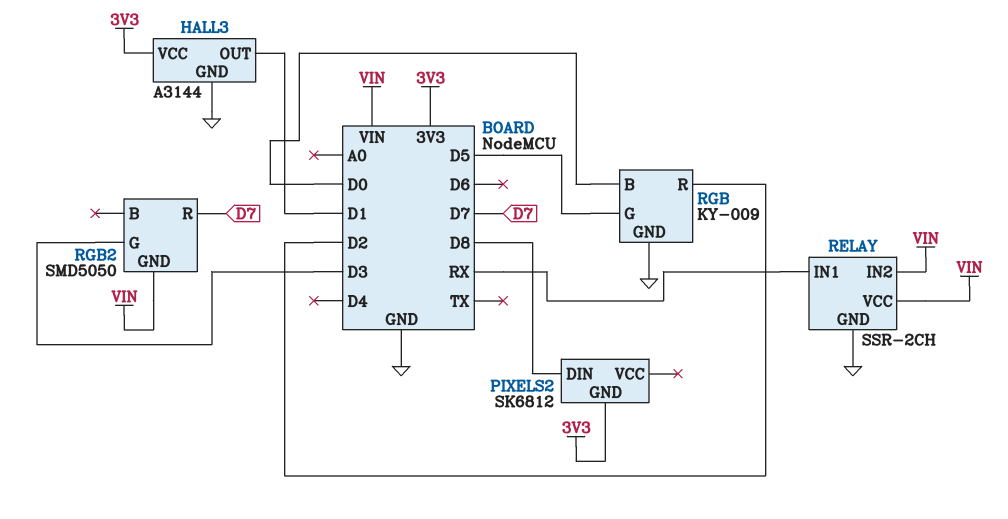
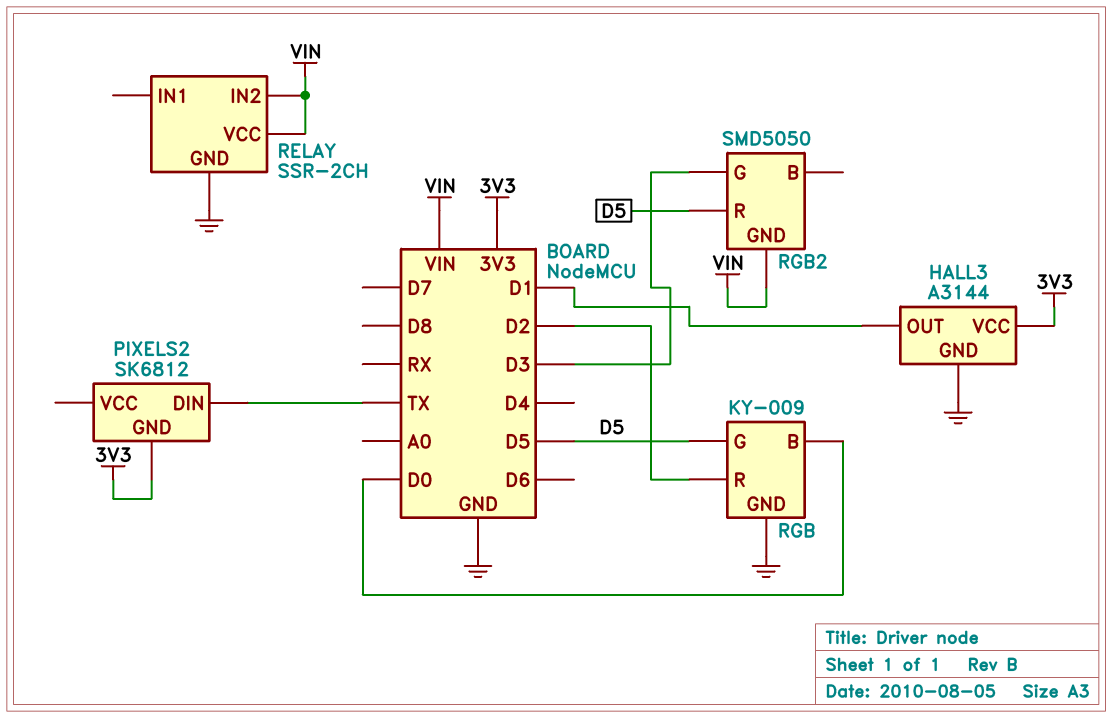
PIXELS2 pin DIN: D8 -> TX
RELAY pin IN1: RX -> none
RGB2 pin R: D7 -> D5

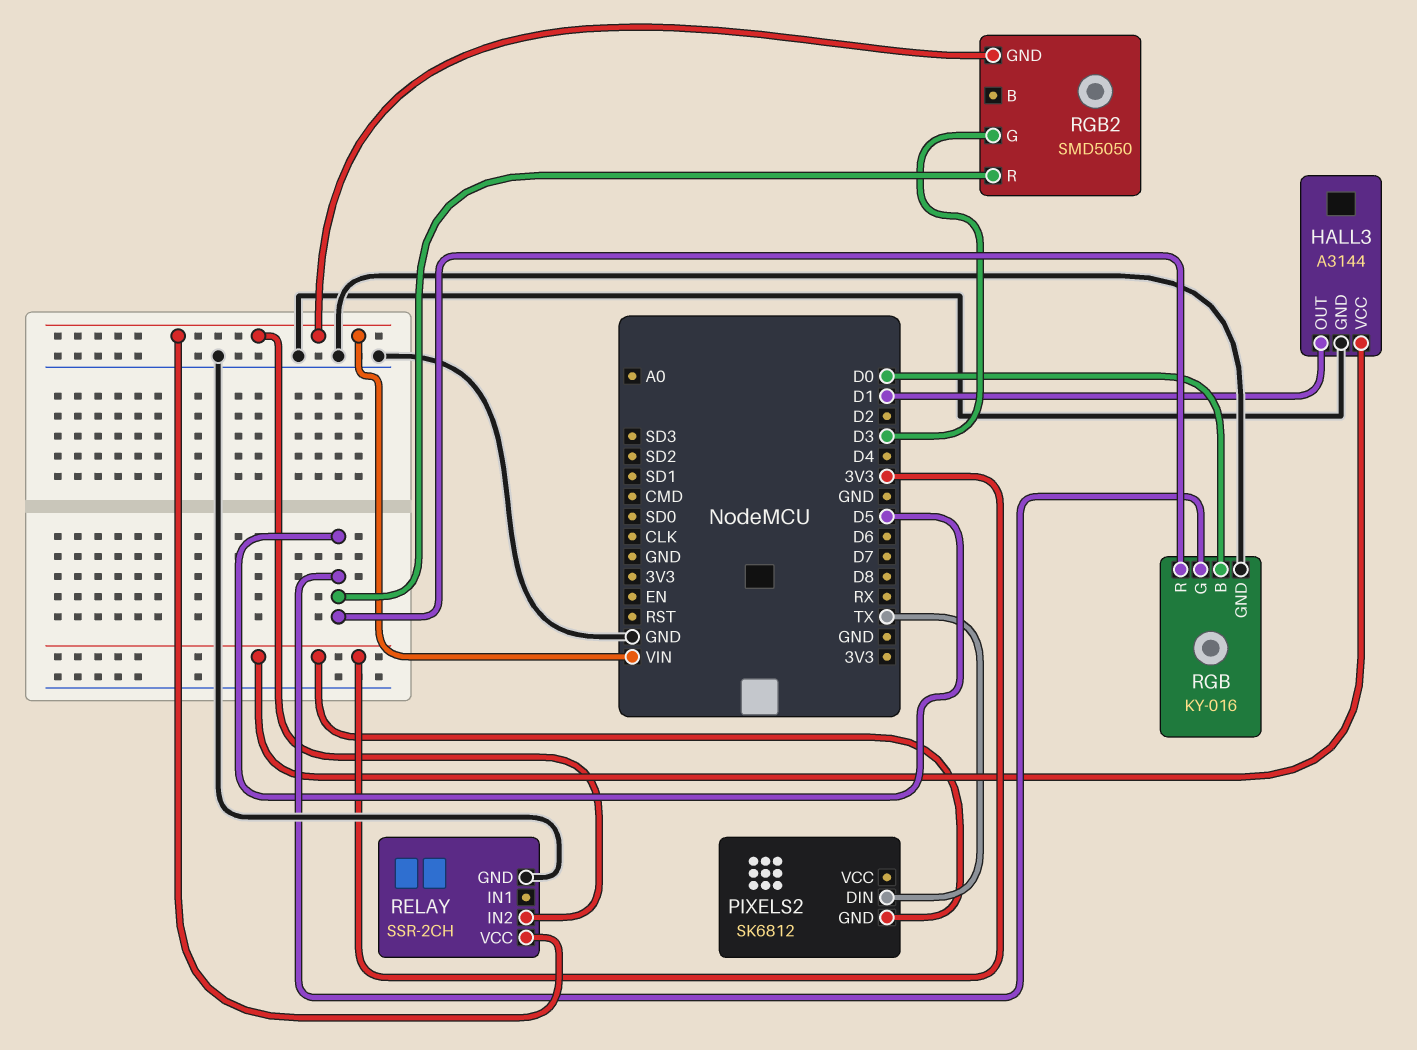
RGB: KY-009 -> KY-016
RGB pin R: D2 -> D5

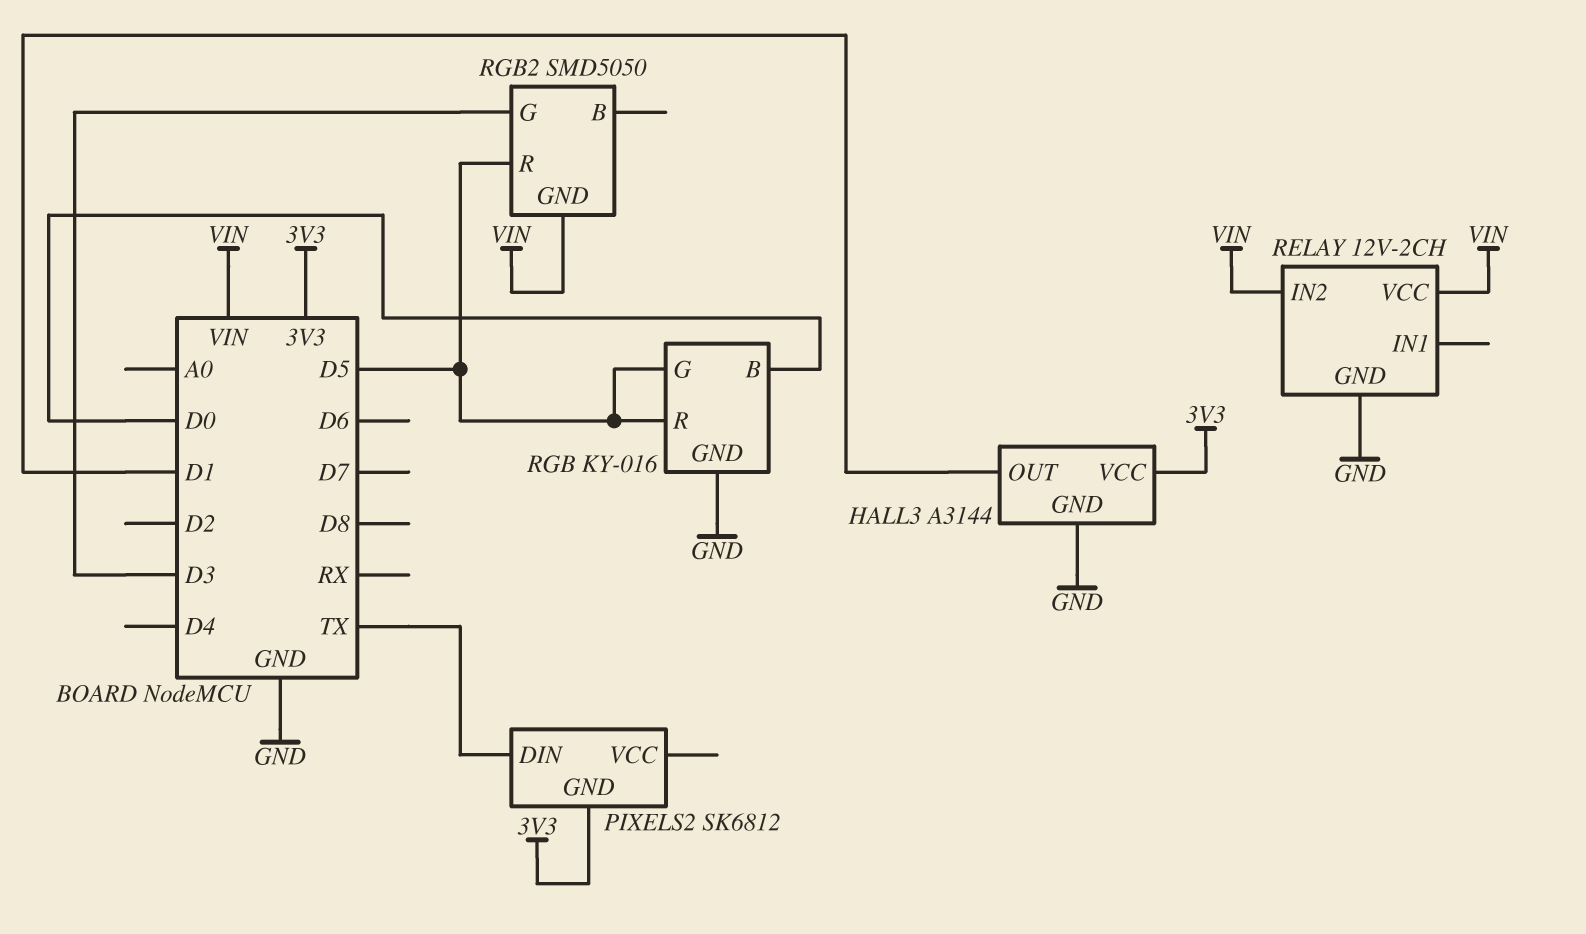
RELAY: SSR-2CH -> 12V-2CH

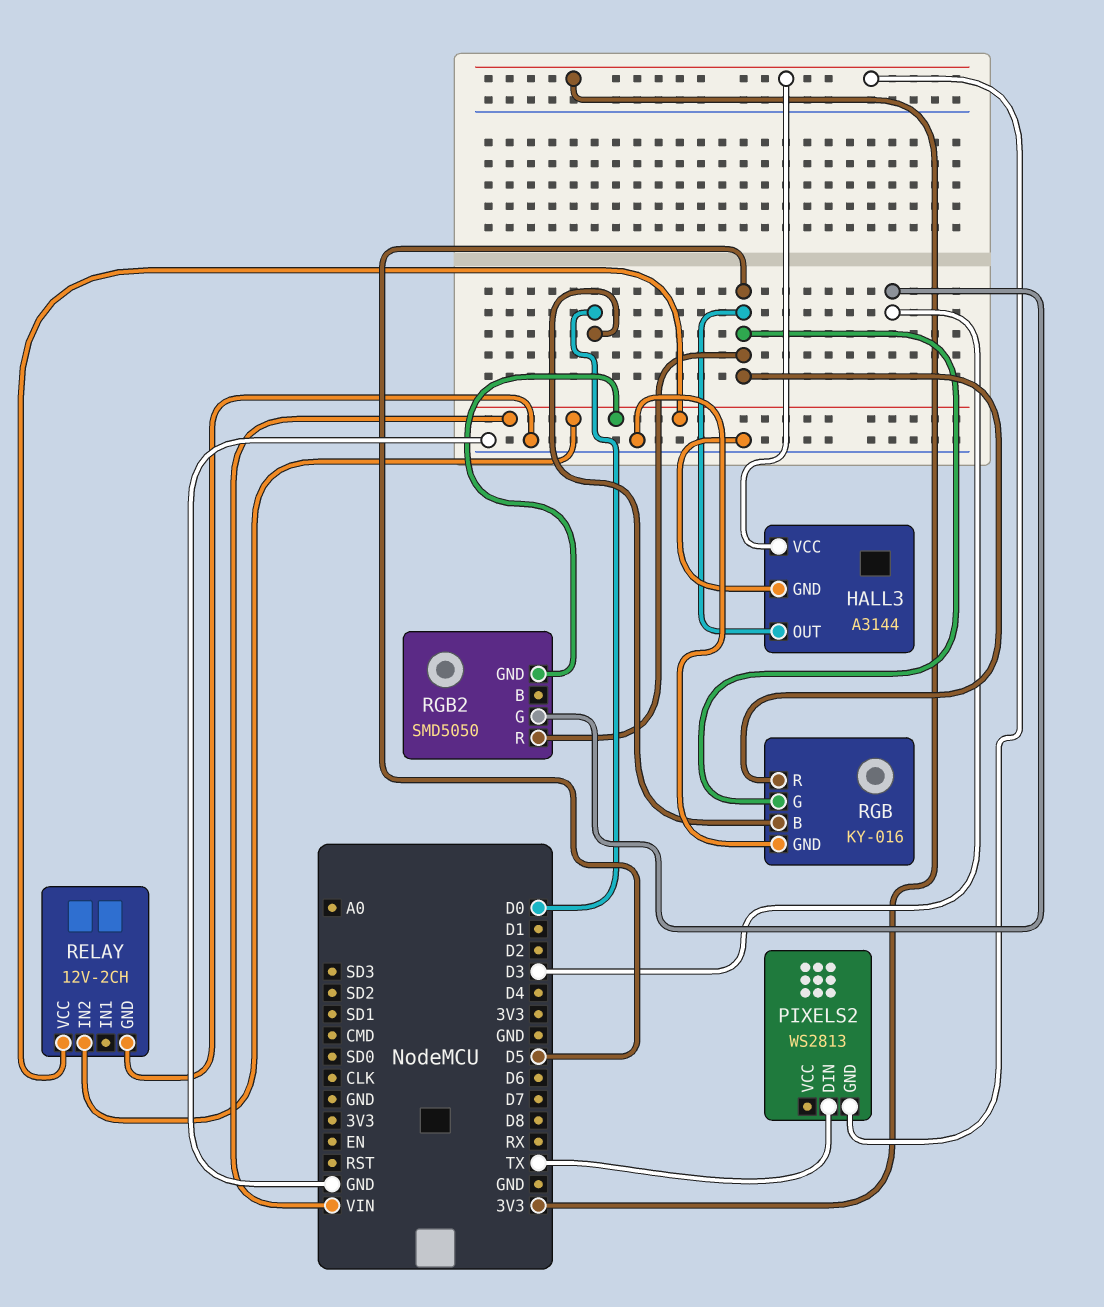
HALL3 pin OUT: D1 -> D5
PIXELS2: SK6812 -> WS2813

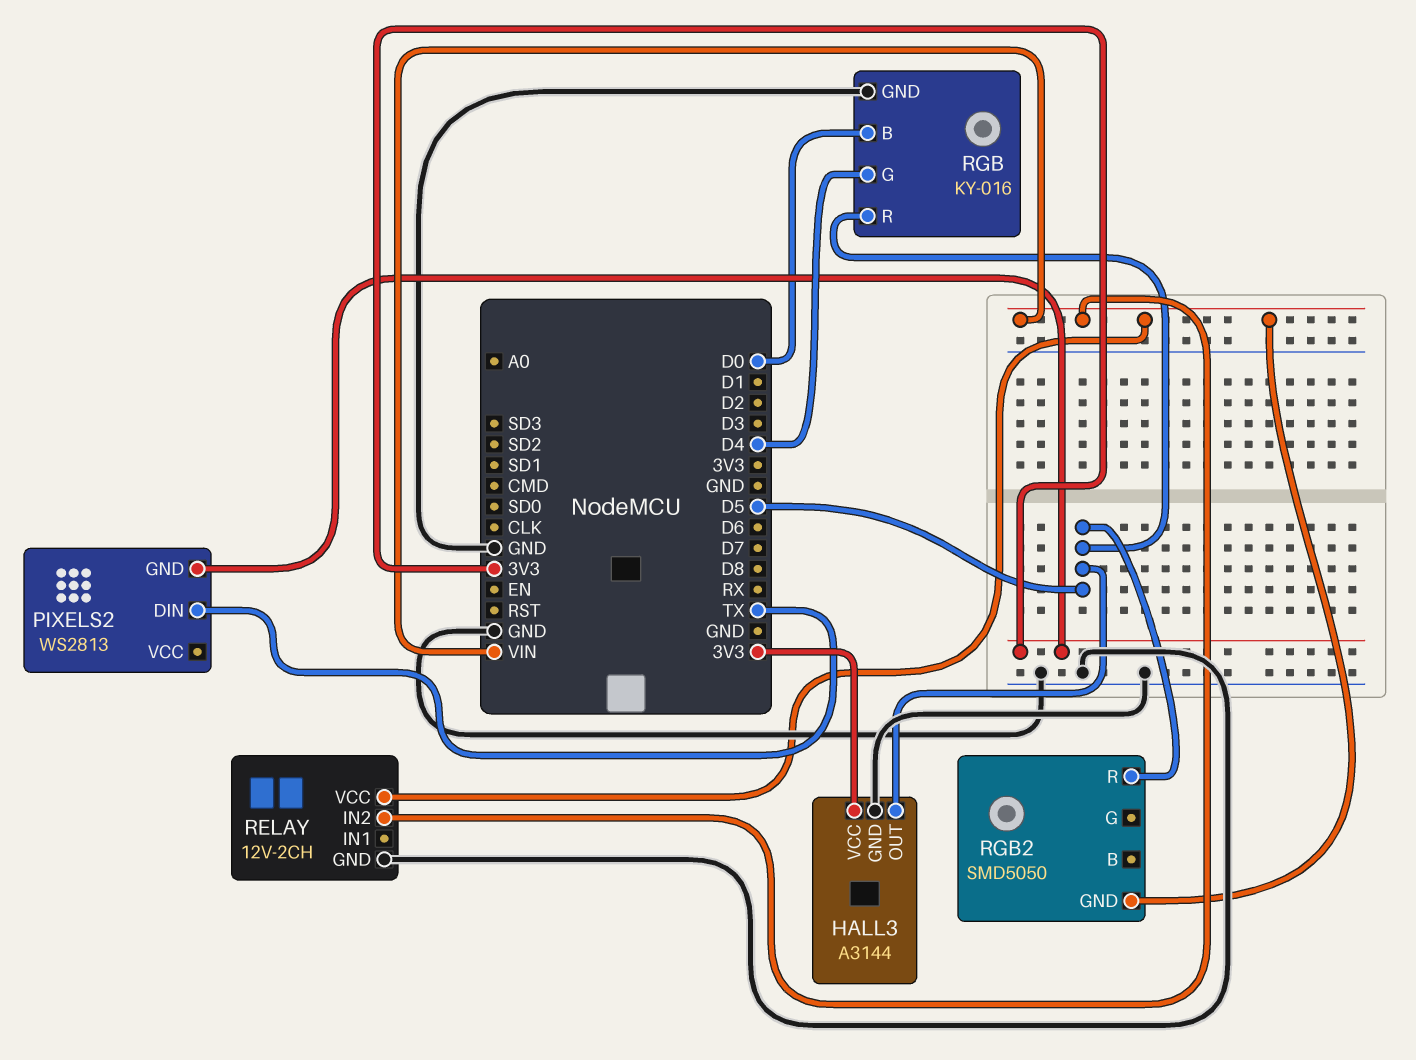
RGB pin G: D5 -> D4
RGB2 pin G: D3 -> none

